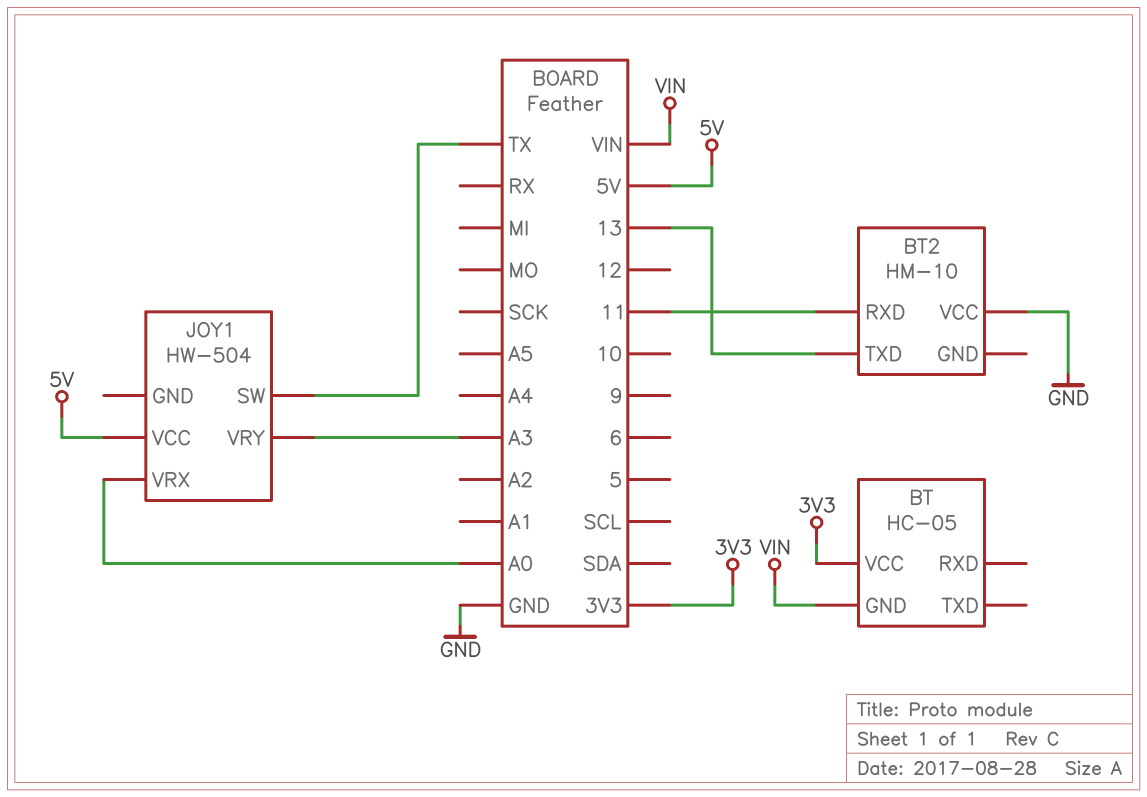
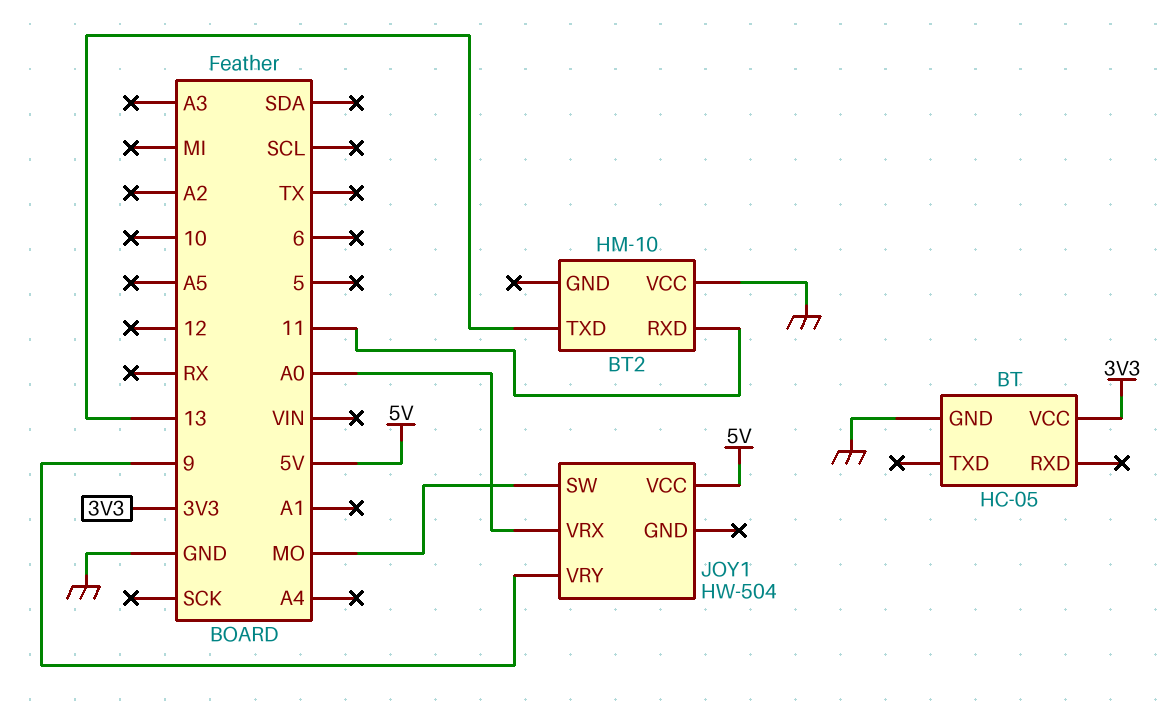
BT pin GND: VIN -> GND
JOY1 pin SW: TX -> MO
JOY1 pin VRY: A3 -> 9

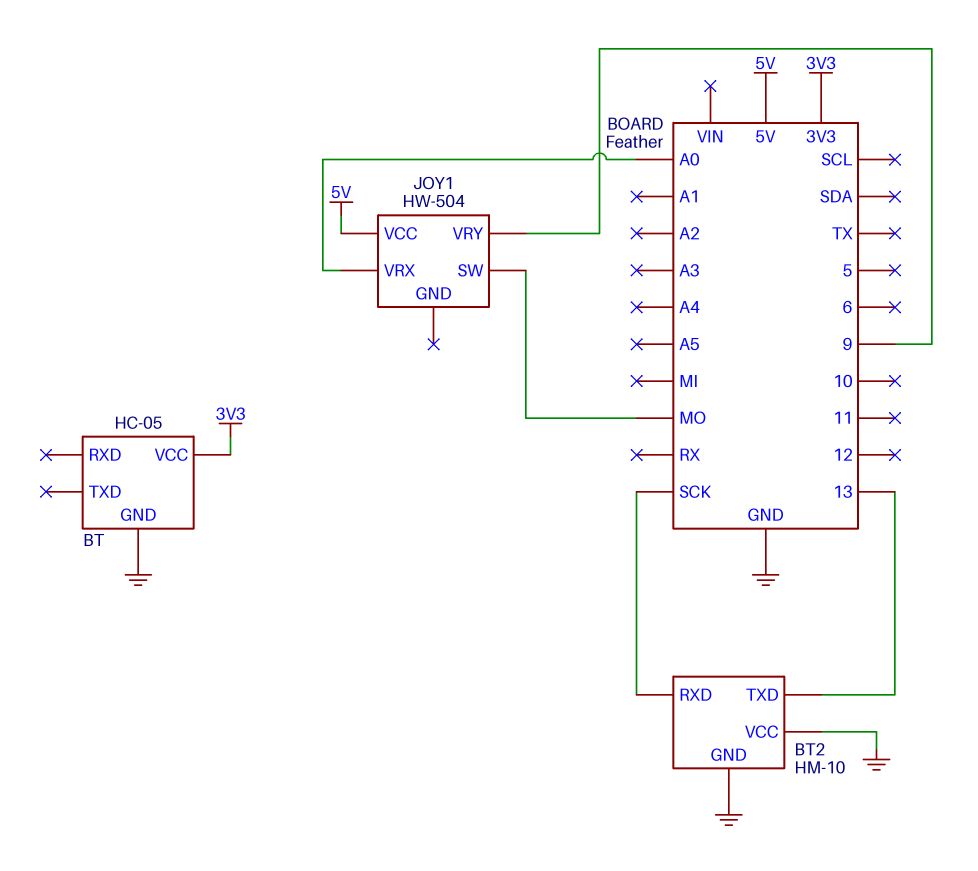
BT2 pin GND: none -> GND
BT2 pin RXD: 11 -> SCK

